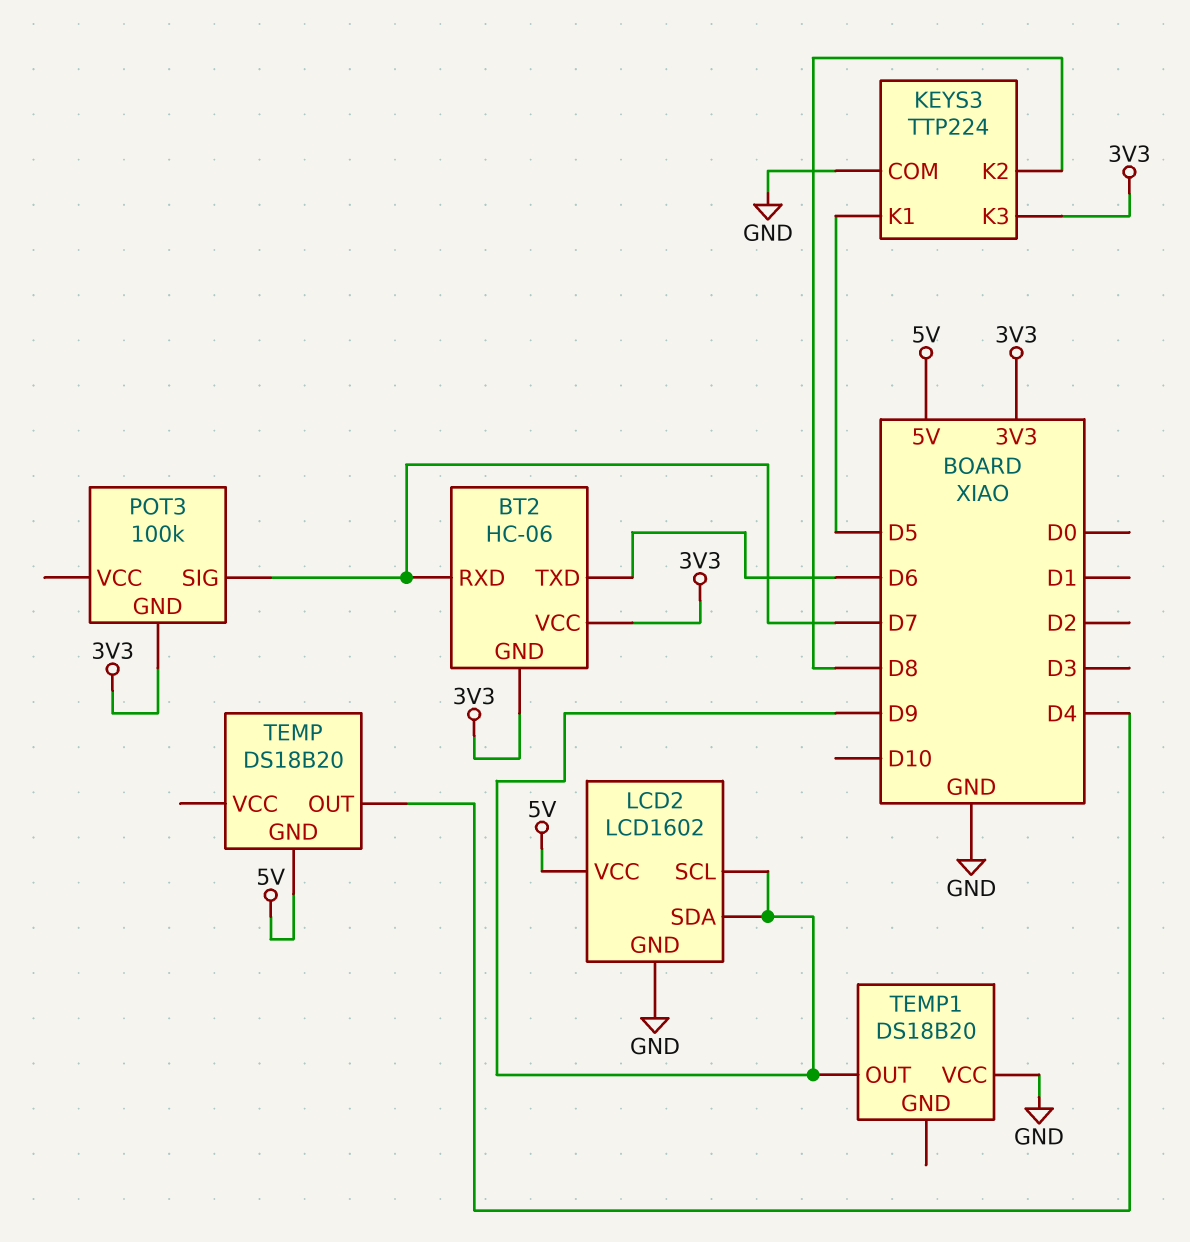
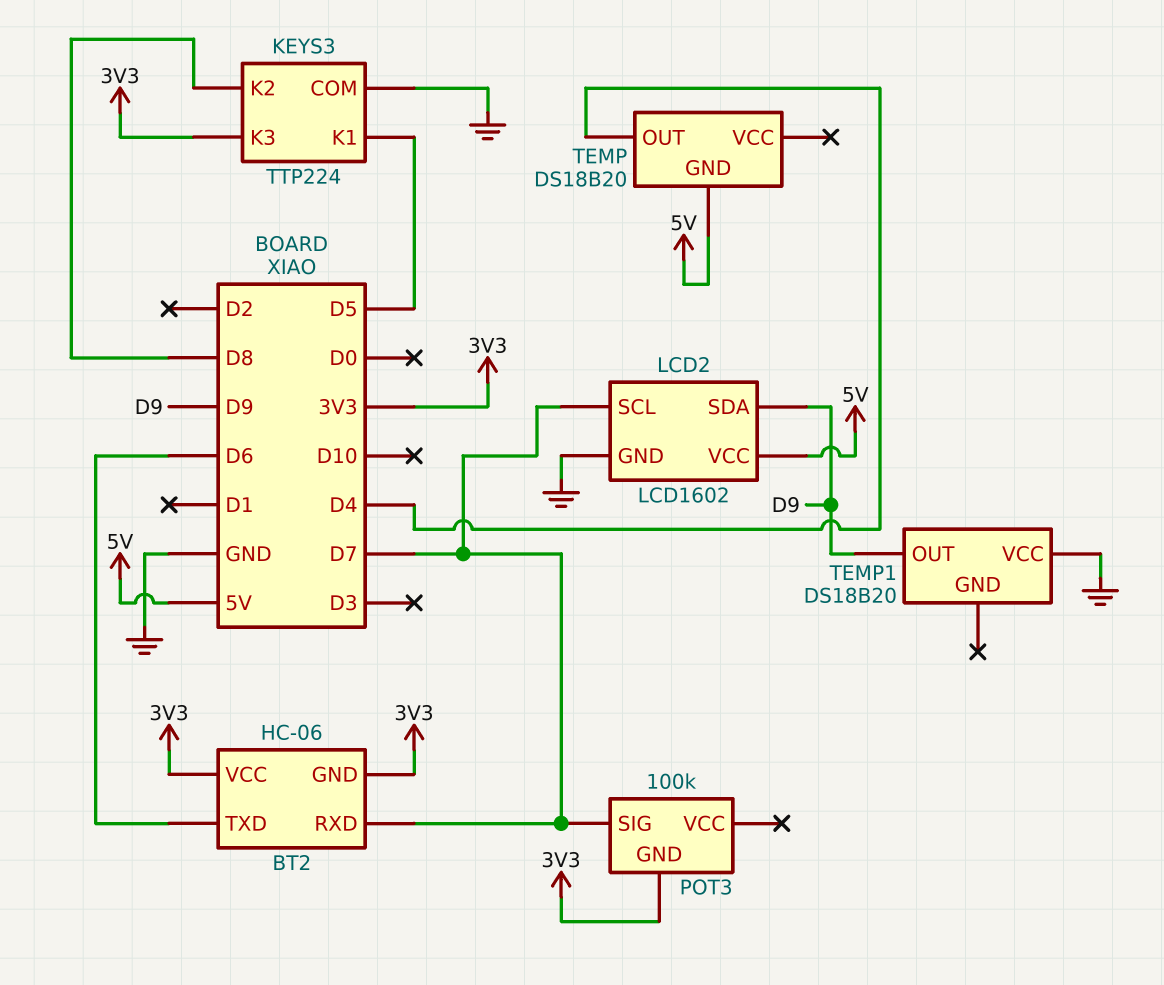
LCD2 pin SCL: D9 -> D7

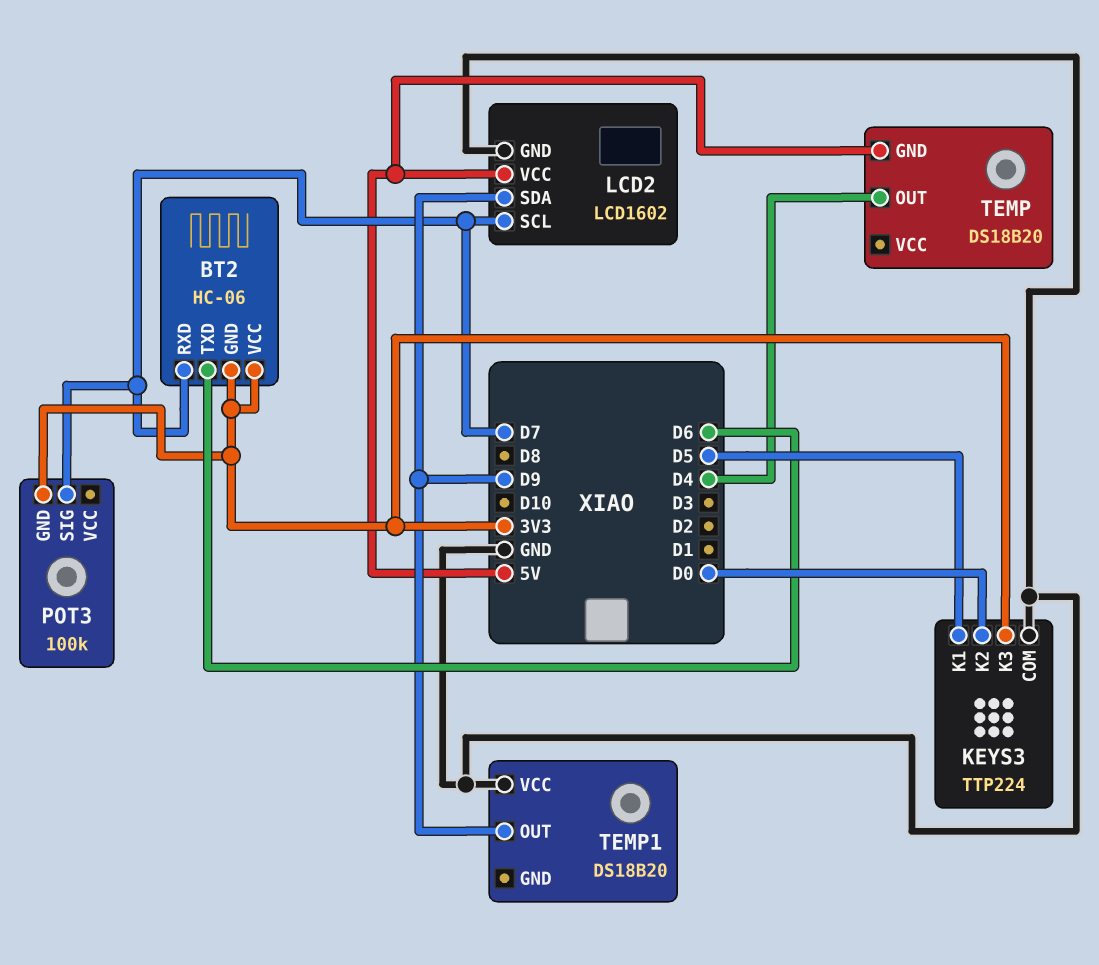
KEYS3 pin K2: D8 -> D0

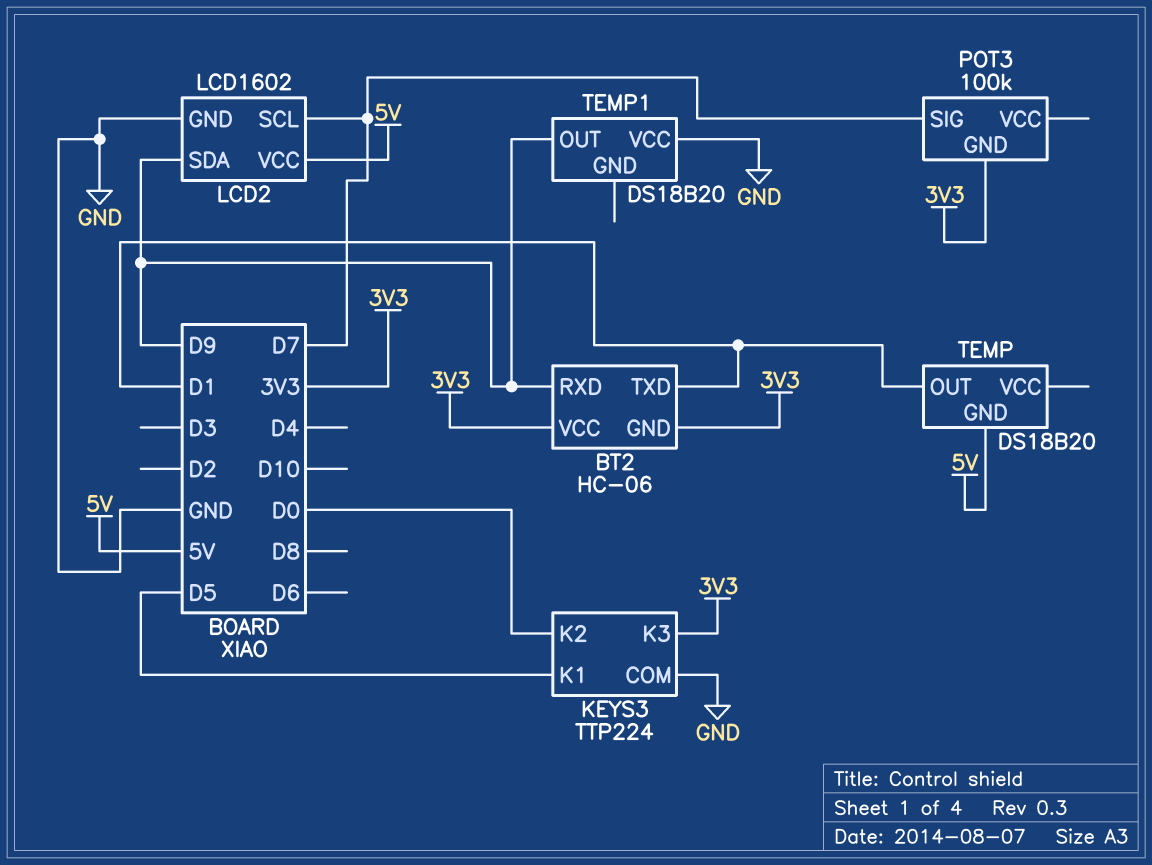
BT2 pin RXD: D7 -> D9
BT2 pin TXD: D6 -> D1
TEMP pin OUT: D4 -> D1

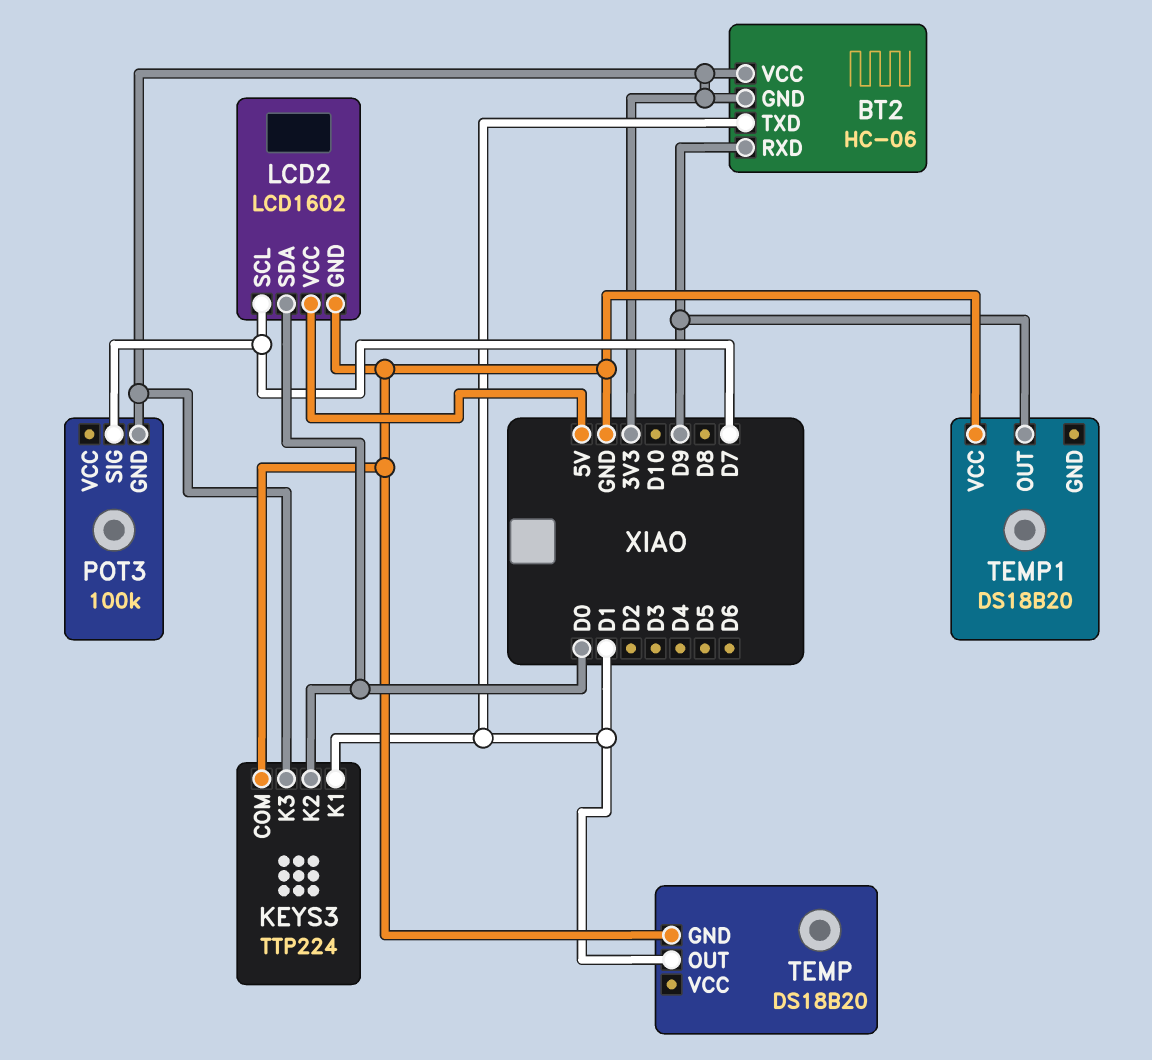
KEYS3 pin K1: D5 -> D1
LCD2 pin SDA: D9 -> D0
TEMP pin GND: 5V -> GND

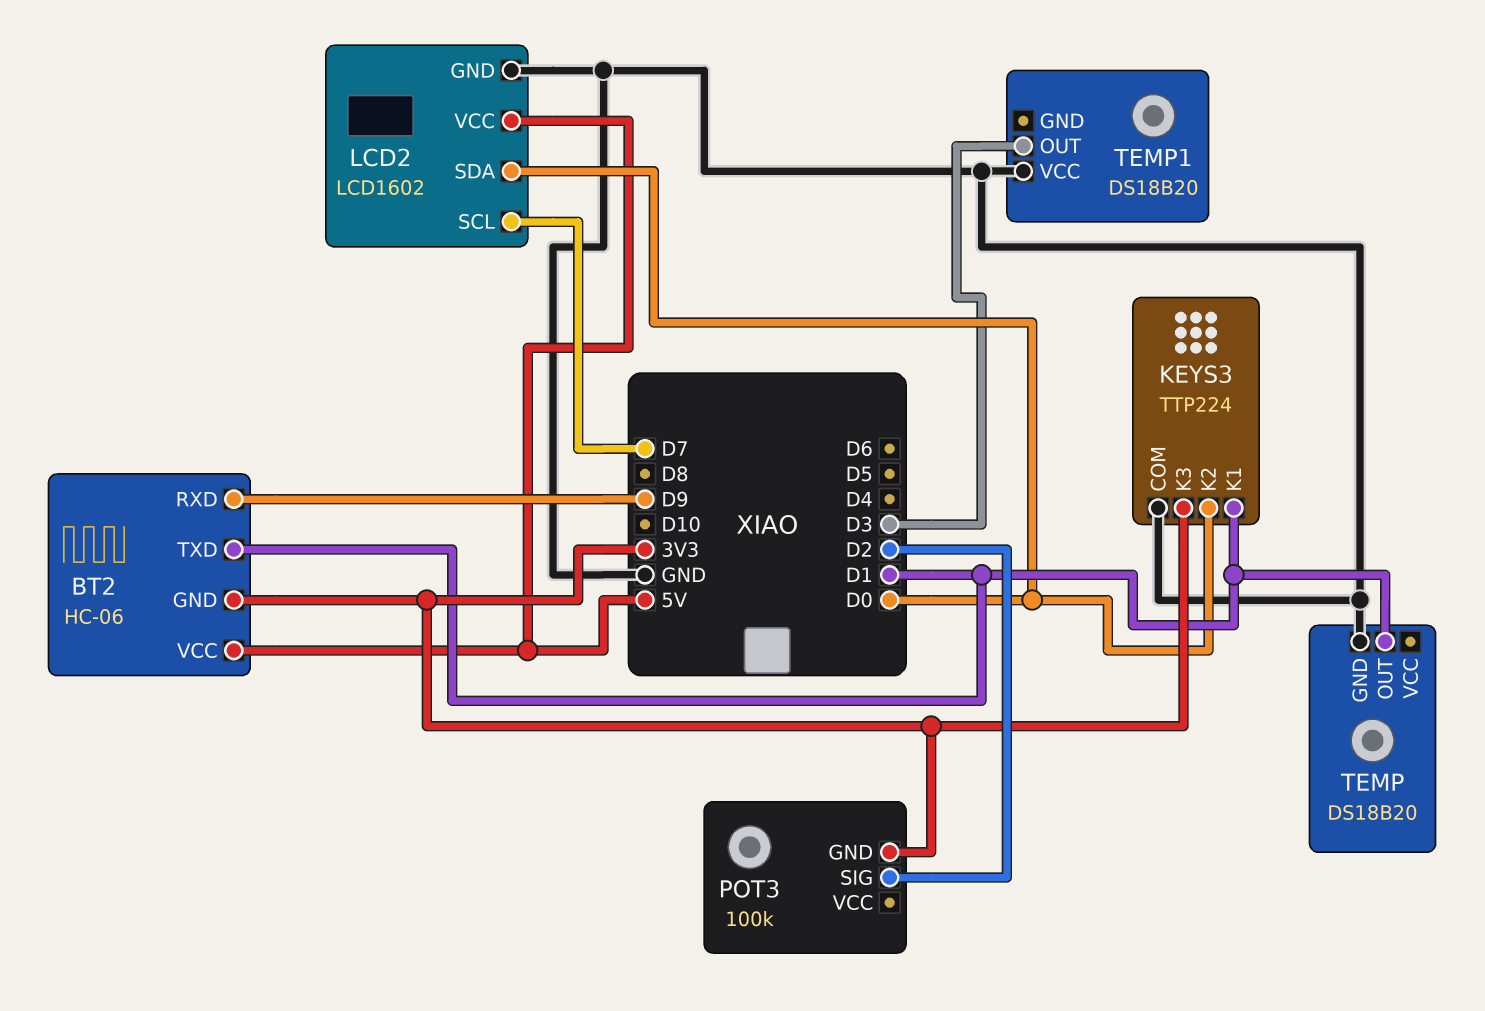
BT2 pin VCC: 3V3 -> 5V
POT3 pin SIG: D7 -> D2
TEMP1 pin OUT: D9 -> D3

